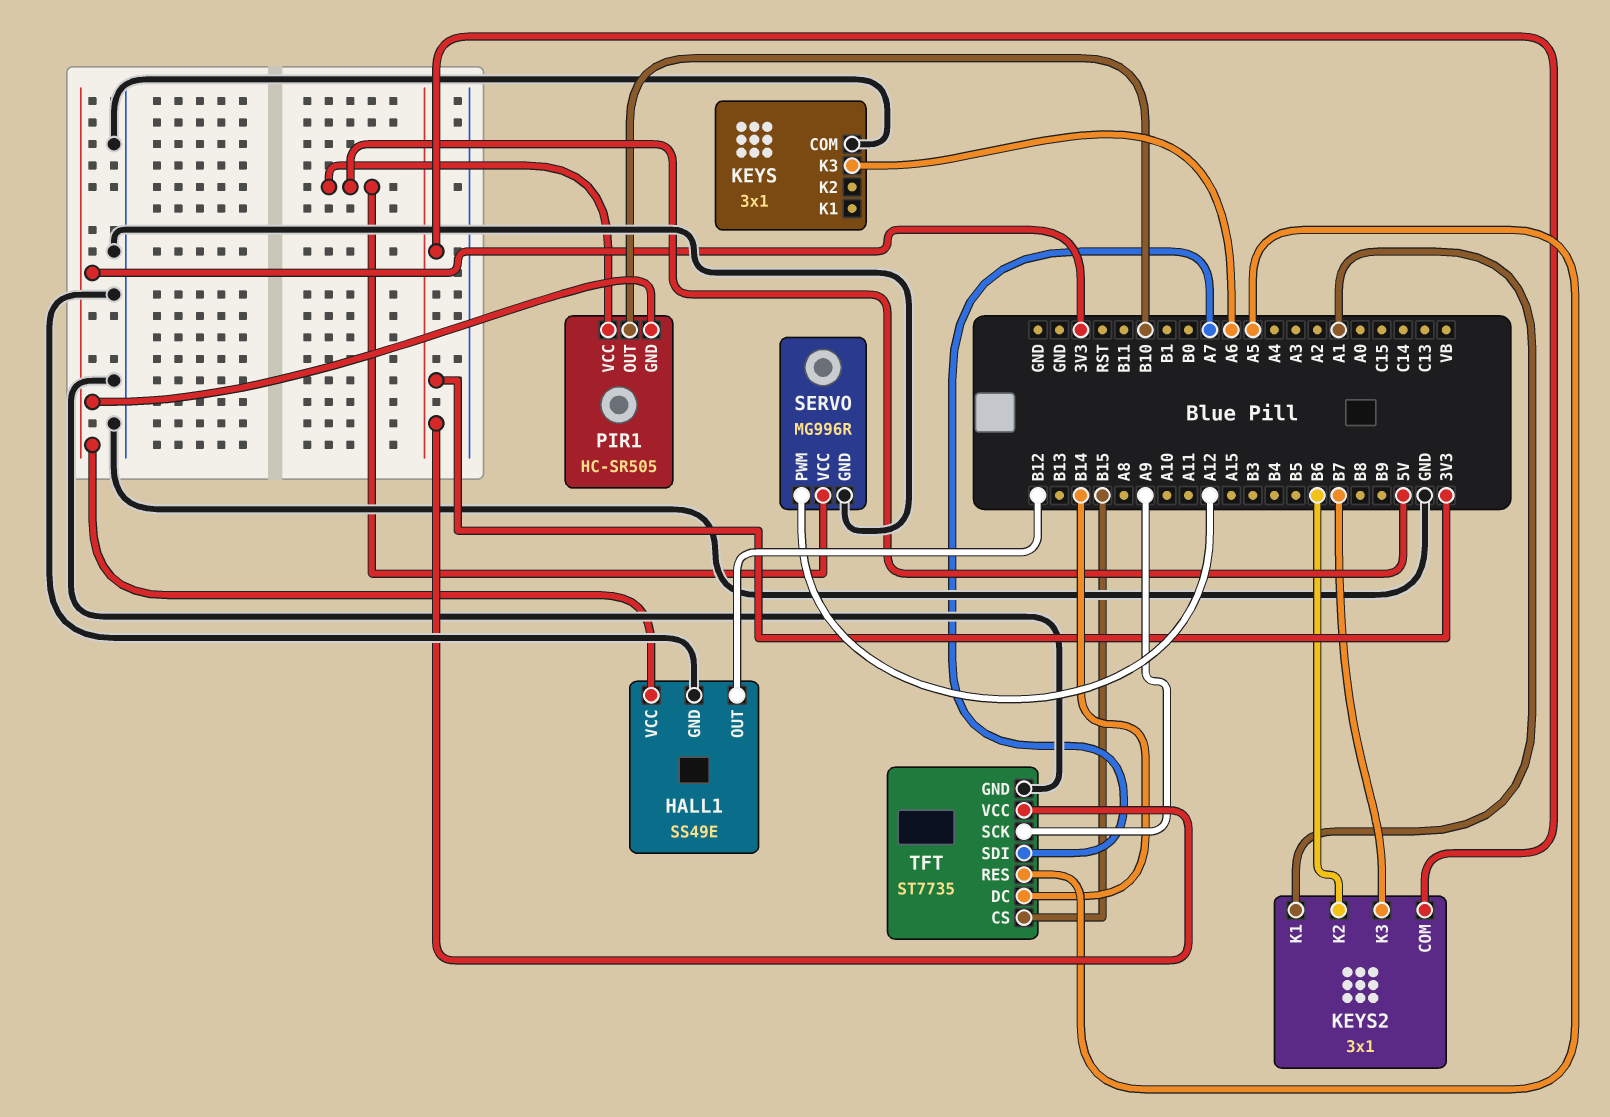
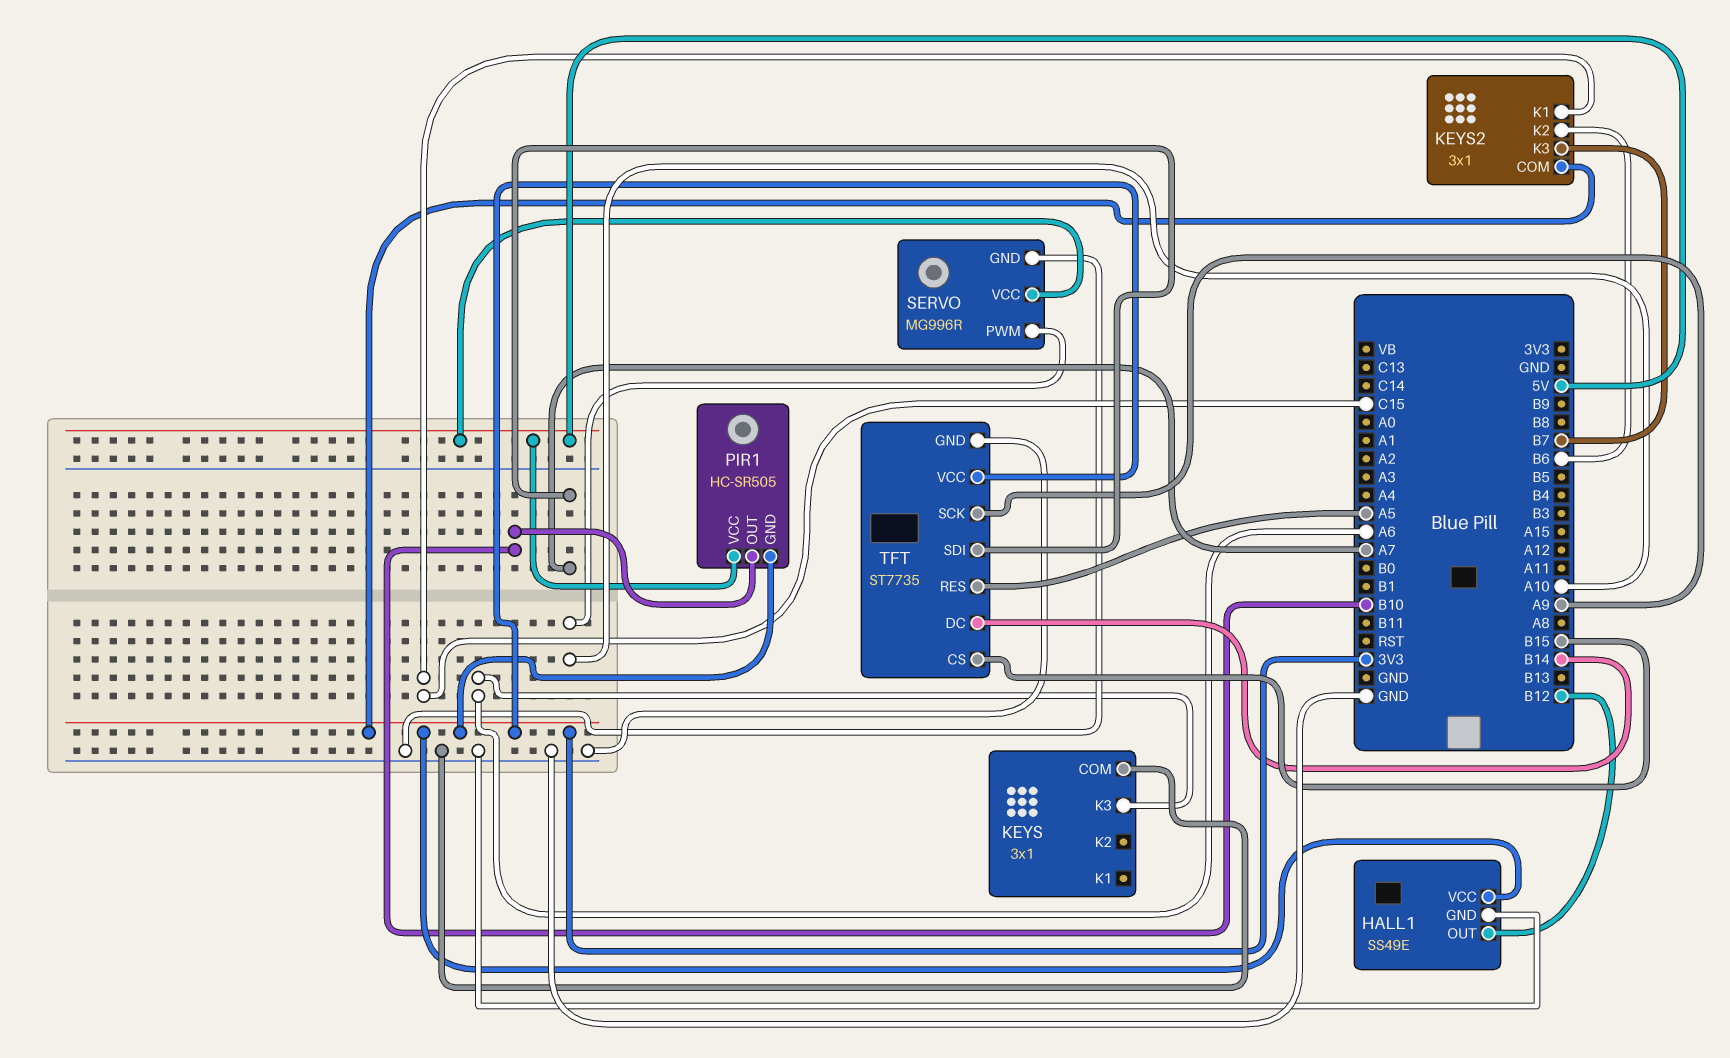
KEYS2 pin K1: A1 -> C15
SERVO pin PWM: A12 -> A10

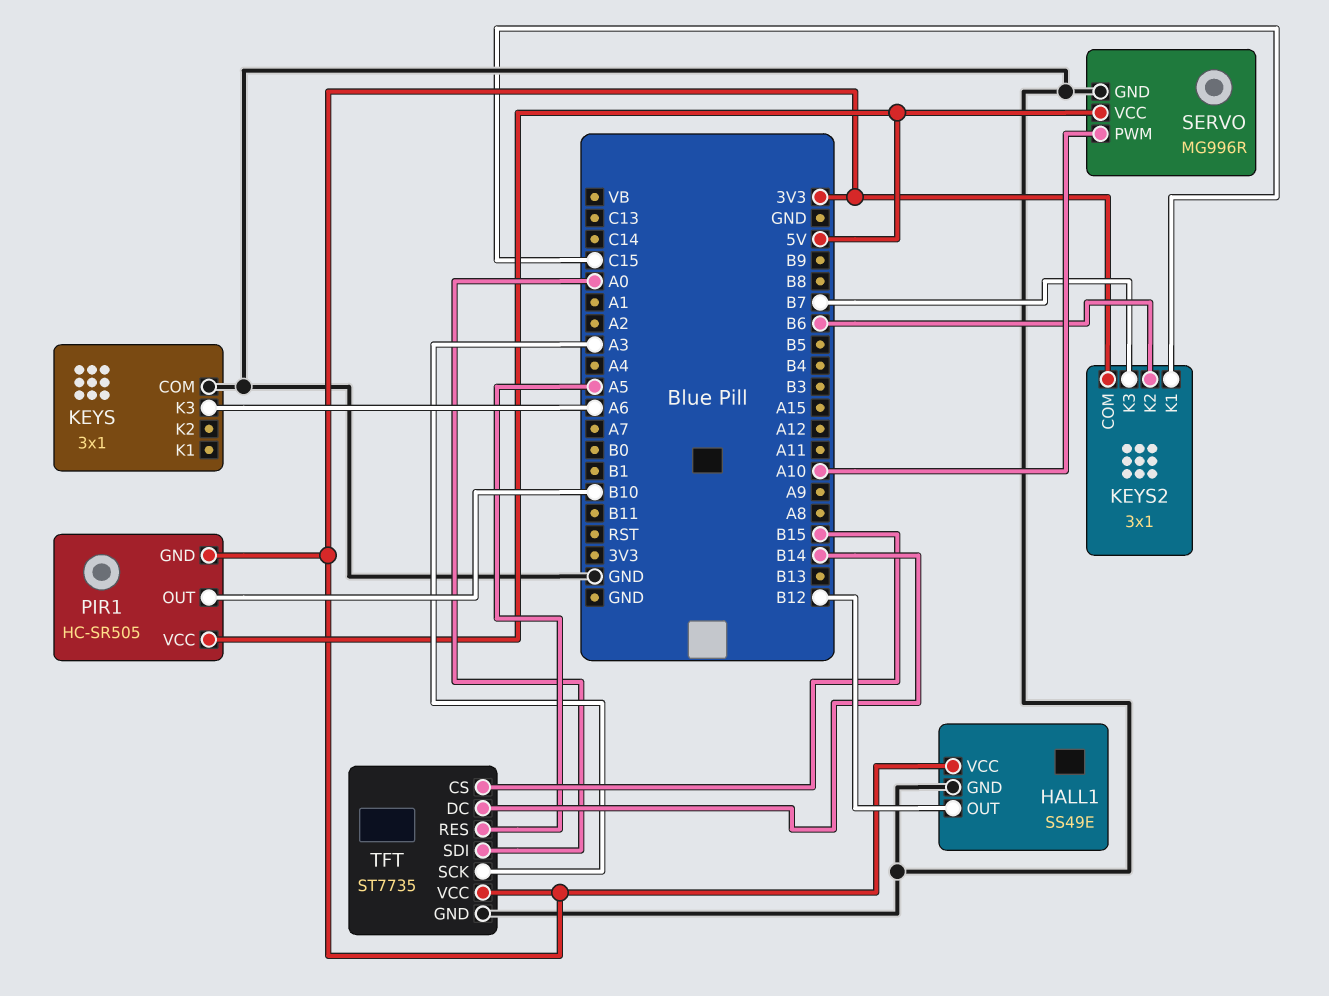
TFT pin SCK: A9 -> A3
TFT pin SDI: A7 -> A0

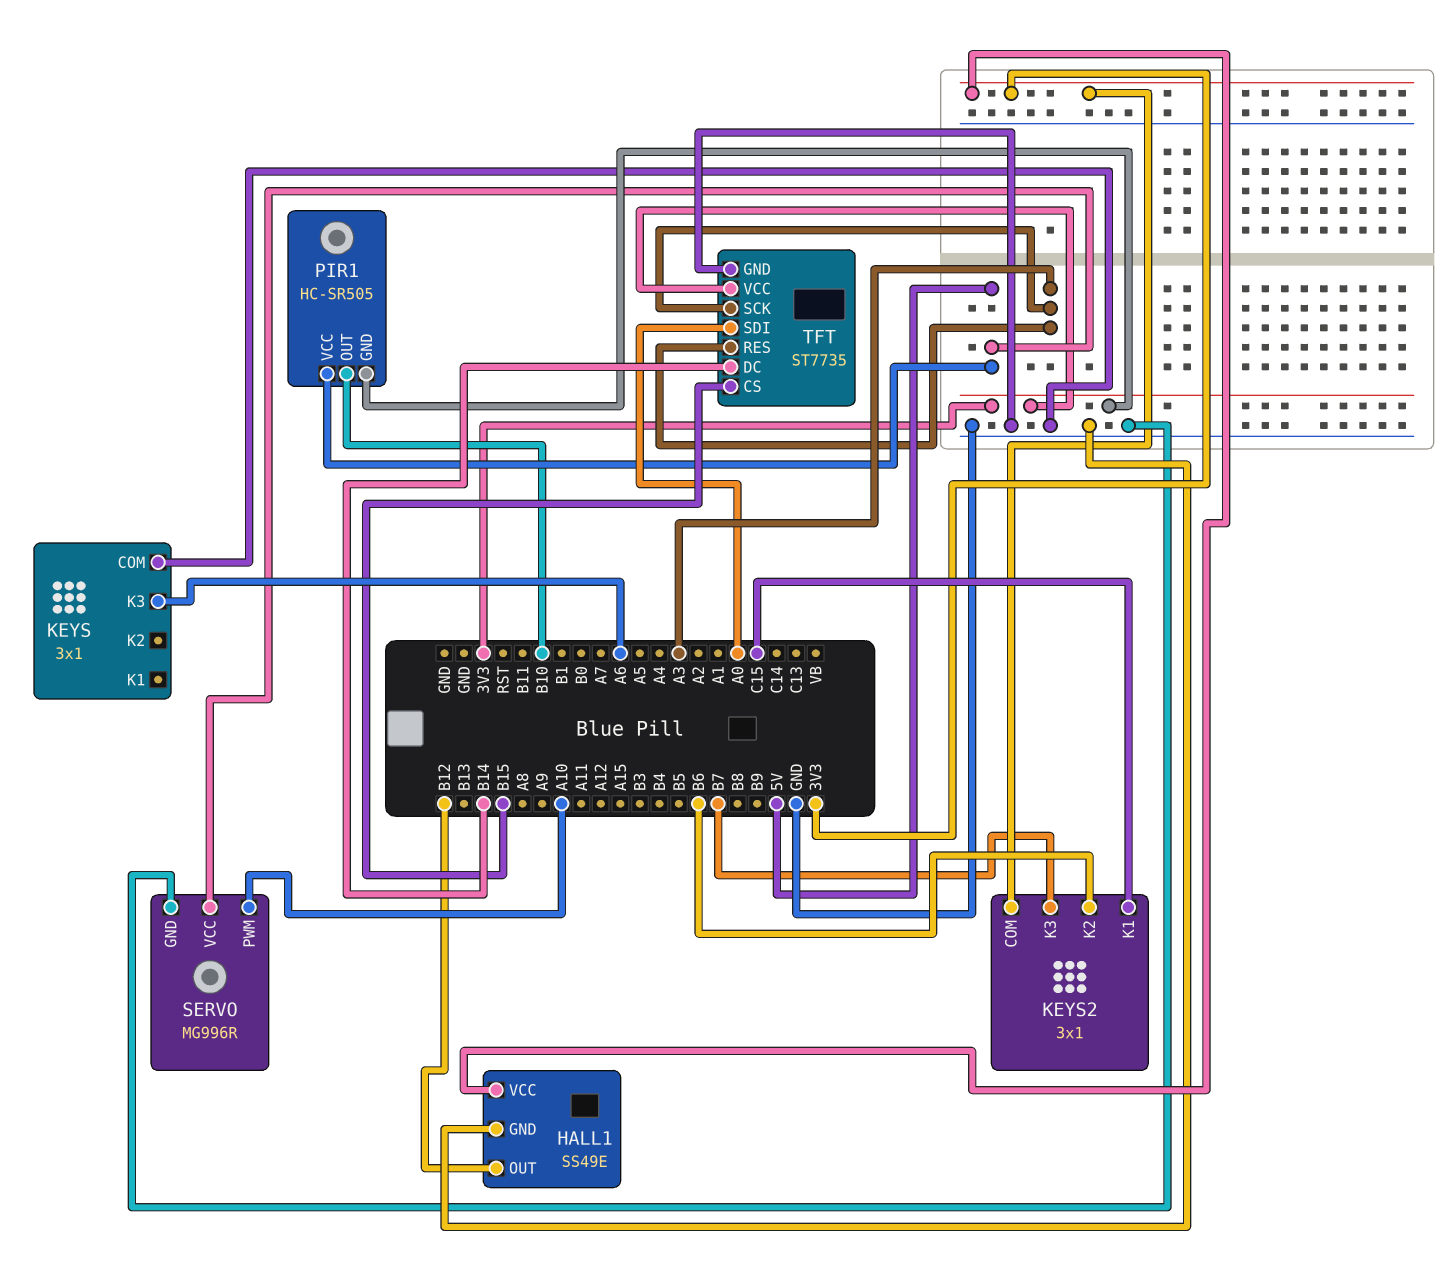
TFT pin RES: A5 -> A3

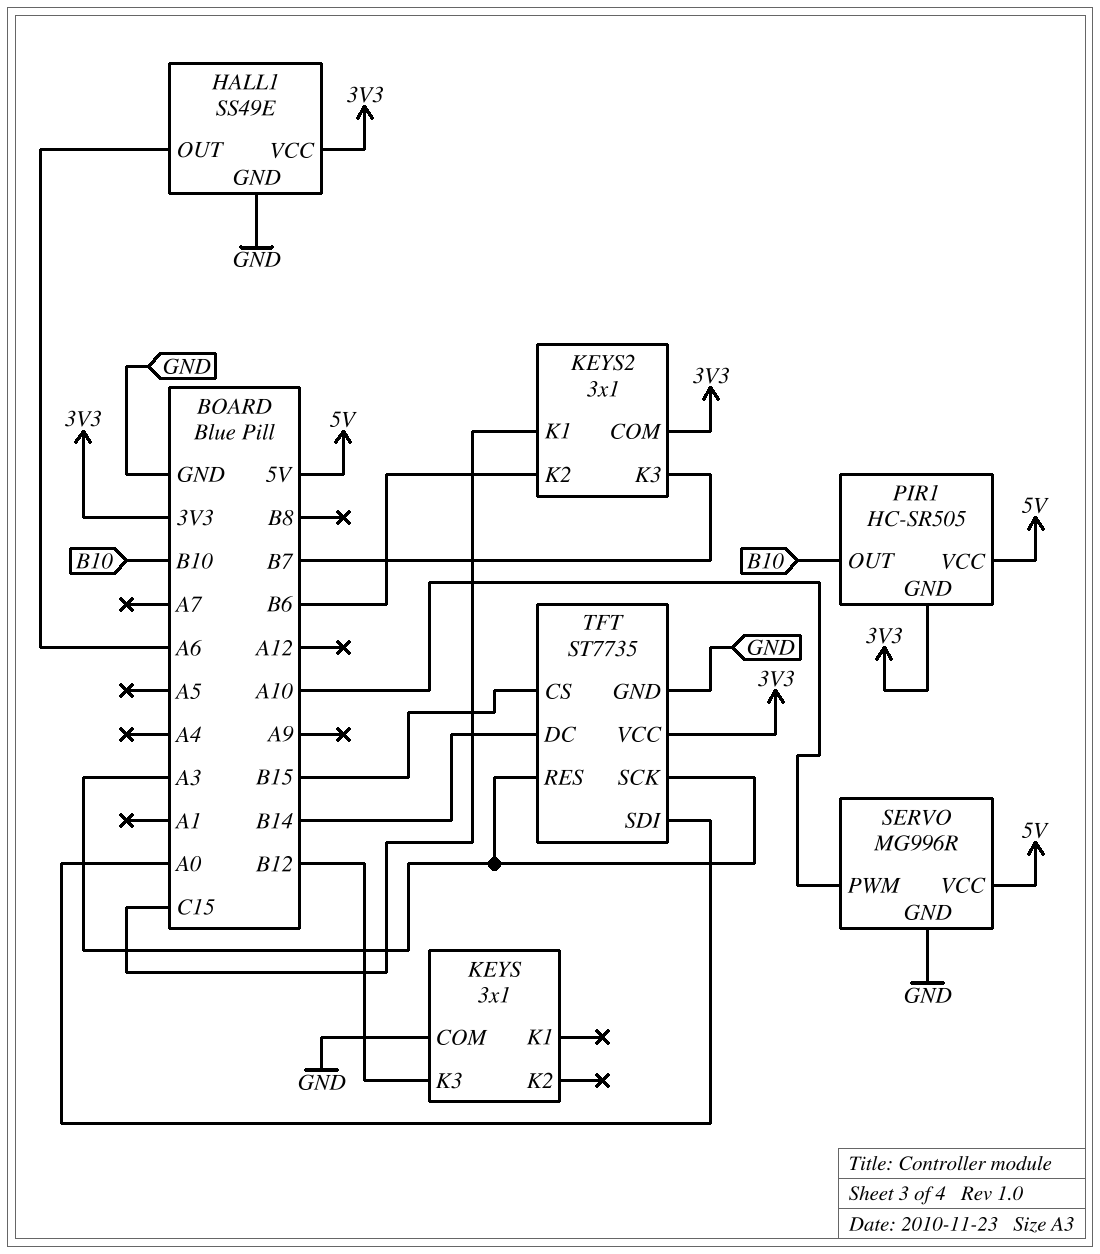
HALL1 pin OUT: B12 -> A6
KEYS pin K3: A6 -> B12

